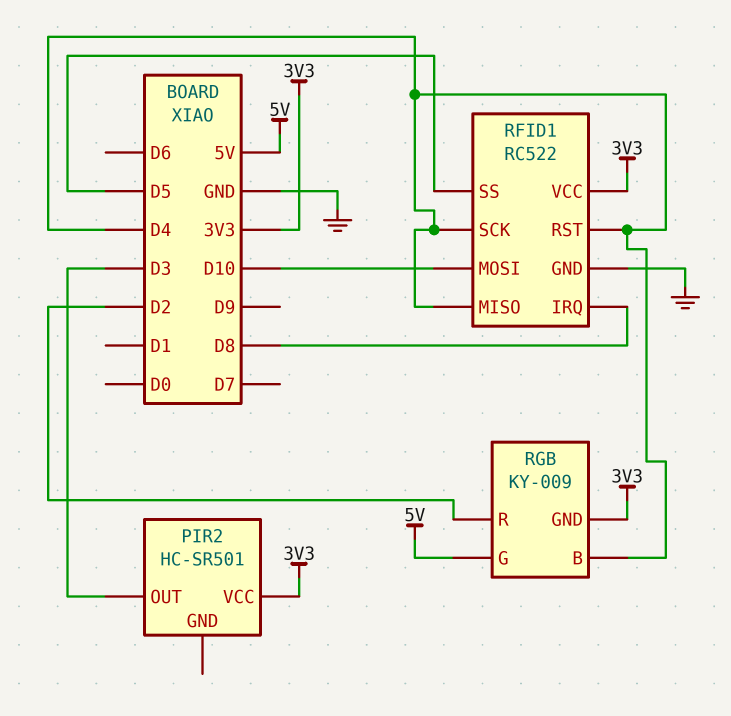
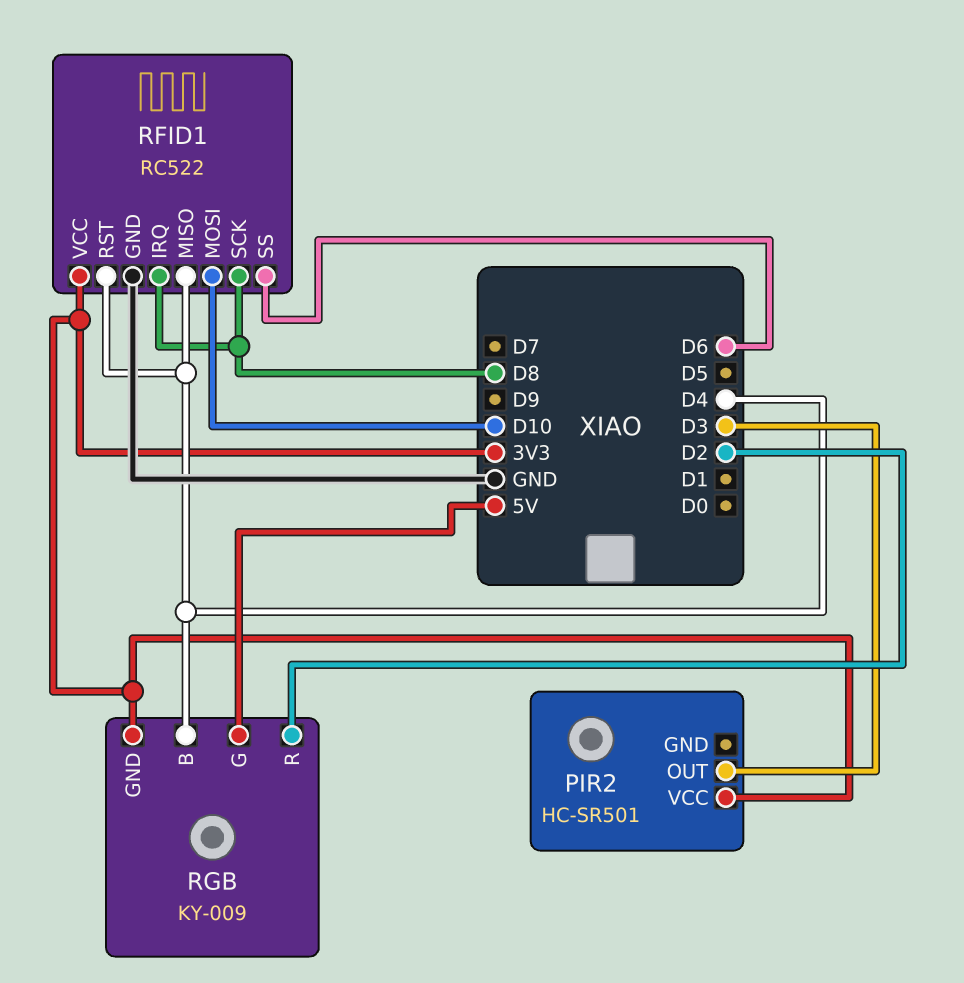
RFID1 pin SCK: D4 -> D8
RFID1 pin SS: D5 -> D6

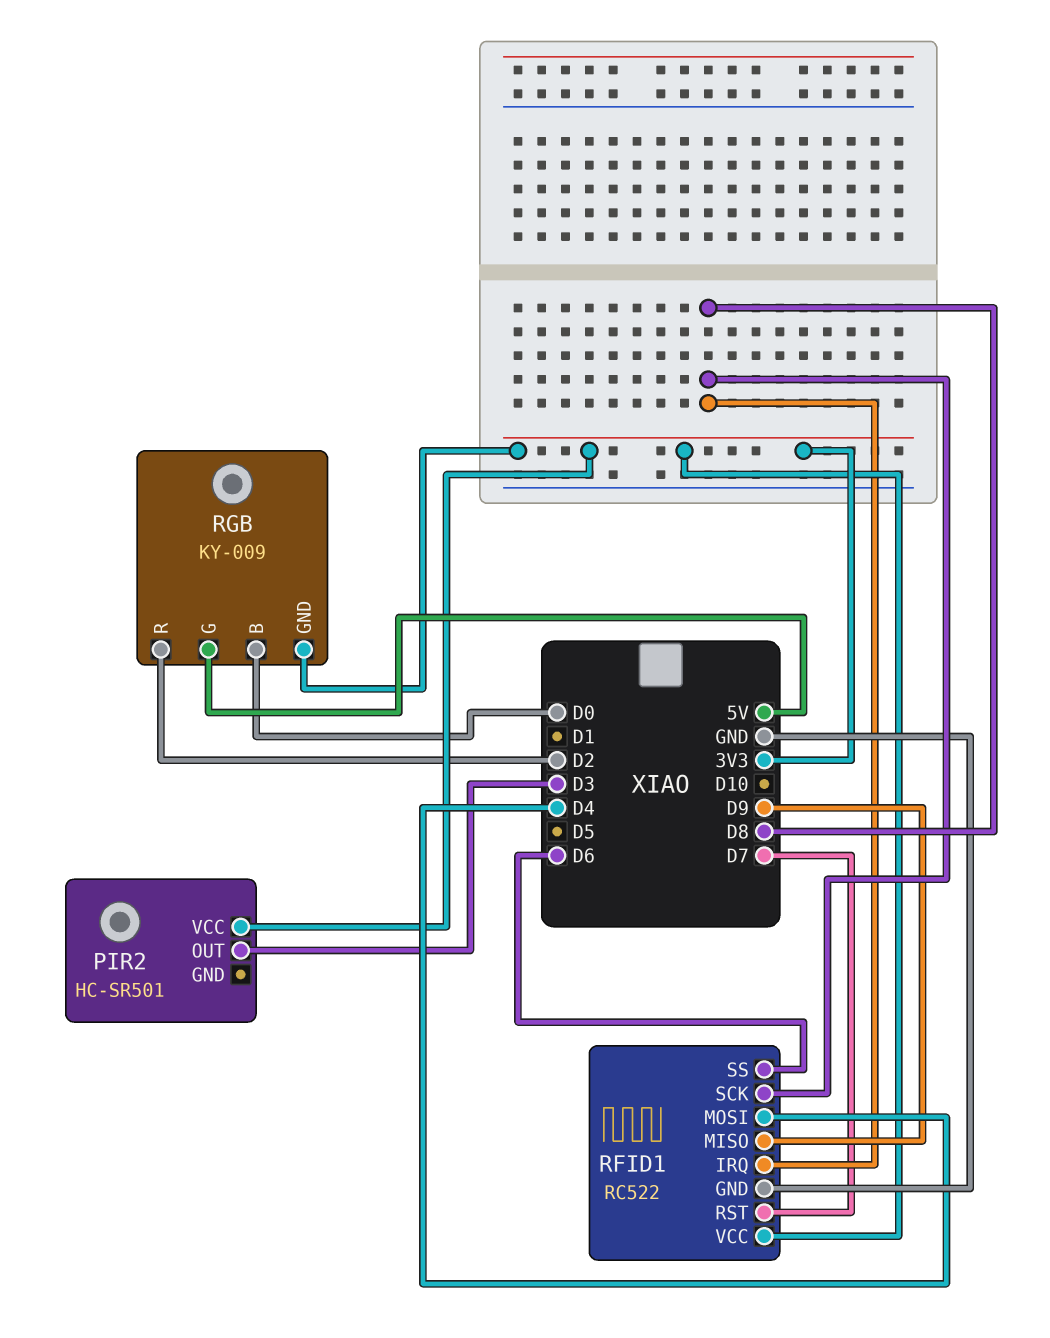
RFID1 pin MISO: D4 -> D9
RFID1 pin MOSI: D10 -> D4
RFID1 pin RST: D4 -> D7
RGB pin B: D4 -> D0

